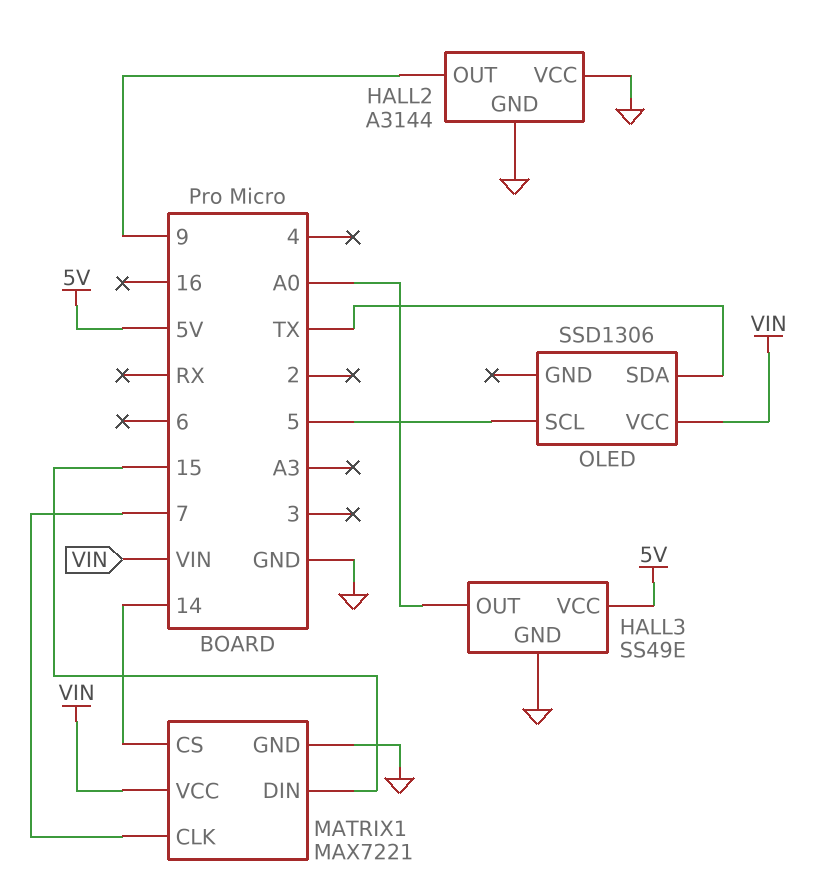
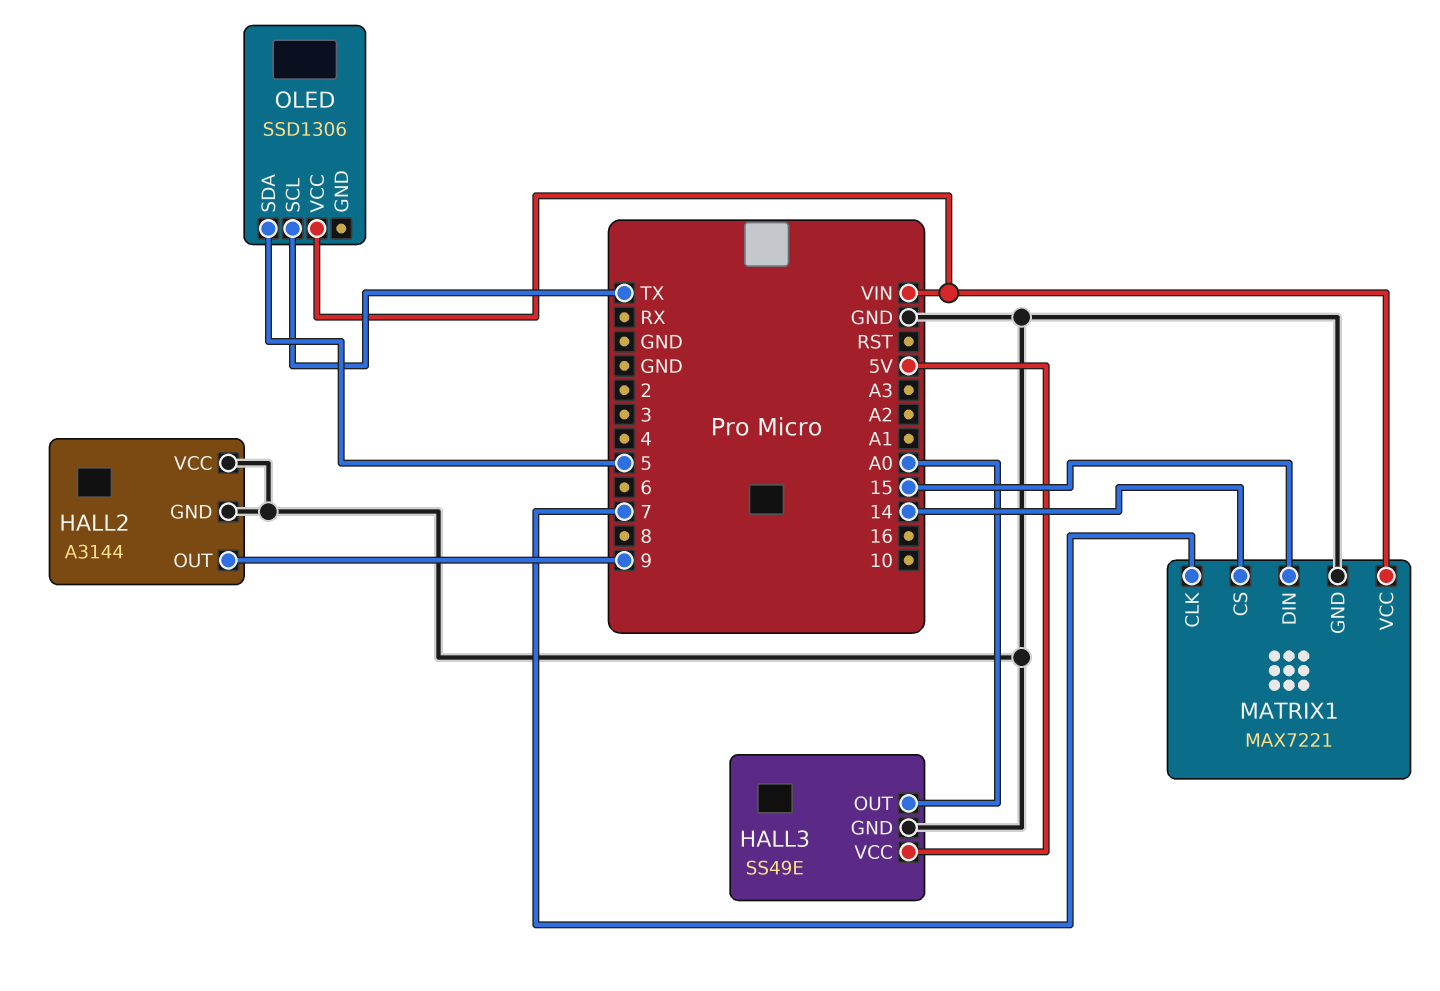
OLED pin SCL: 5 -> TX
OLED pin SDA: TX -> 5

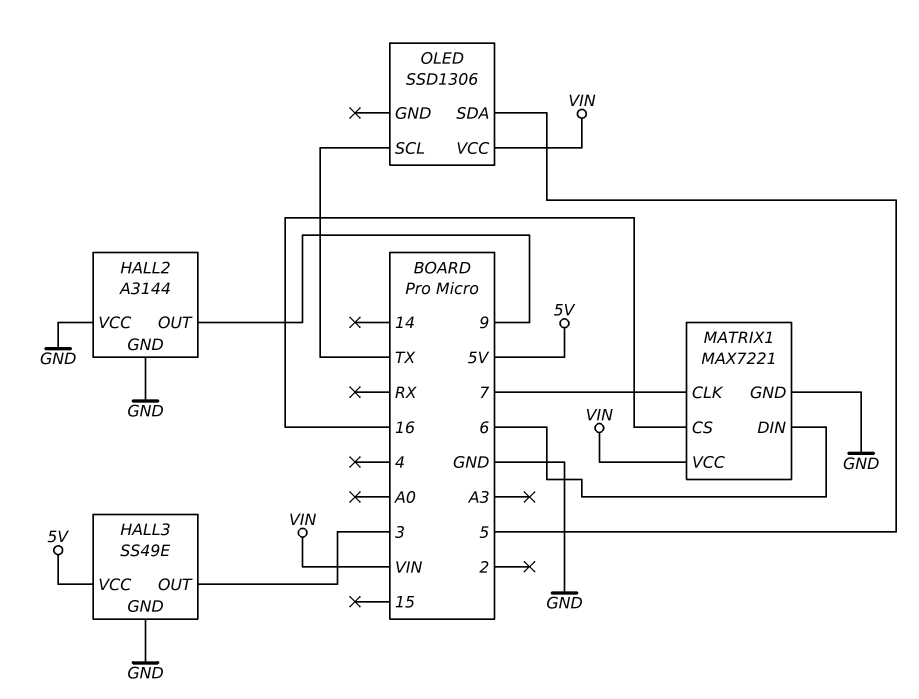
HALL3 pin OUT: A0 -> 3
MATRIX1 pin CS: 14 -> 16
MATRIX1 pin DIN: 15 -> 6

